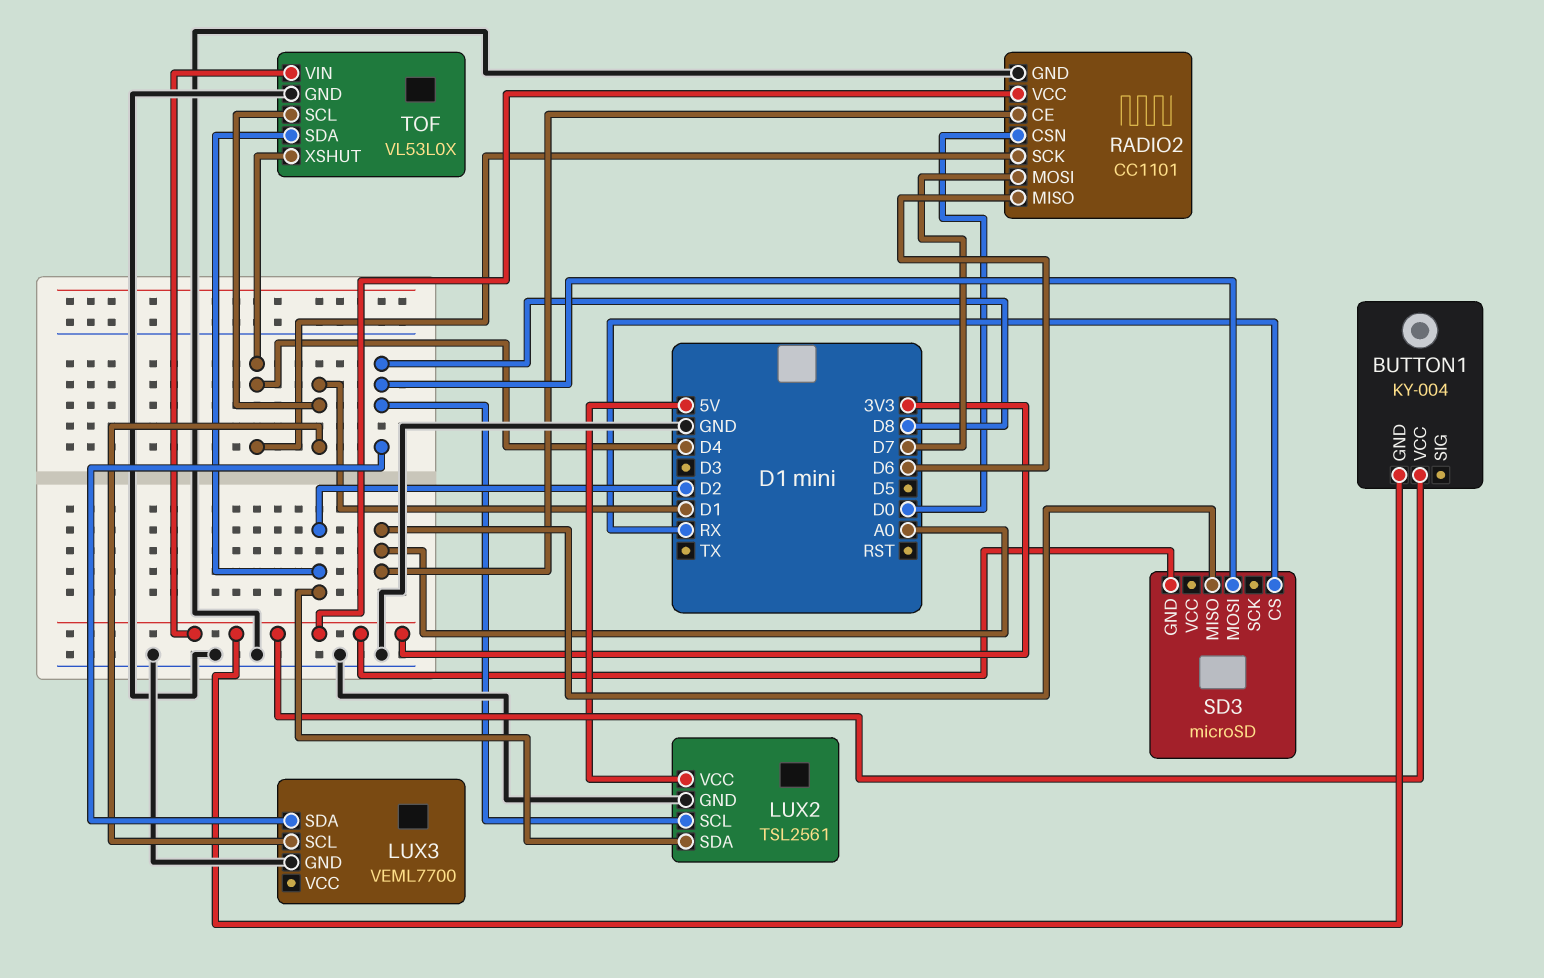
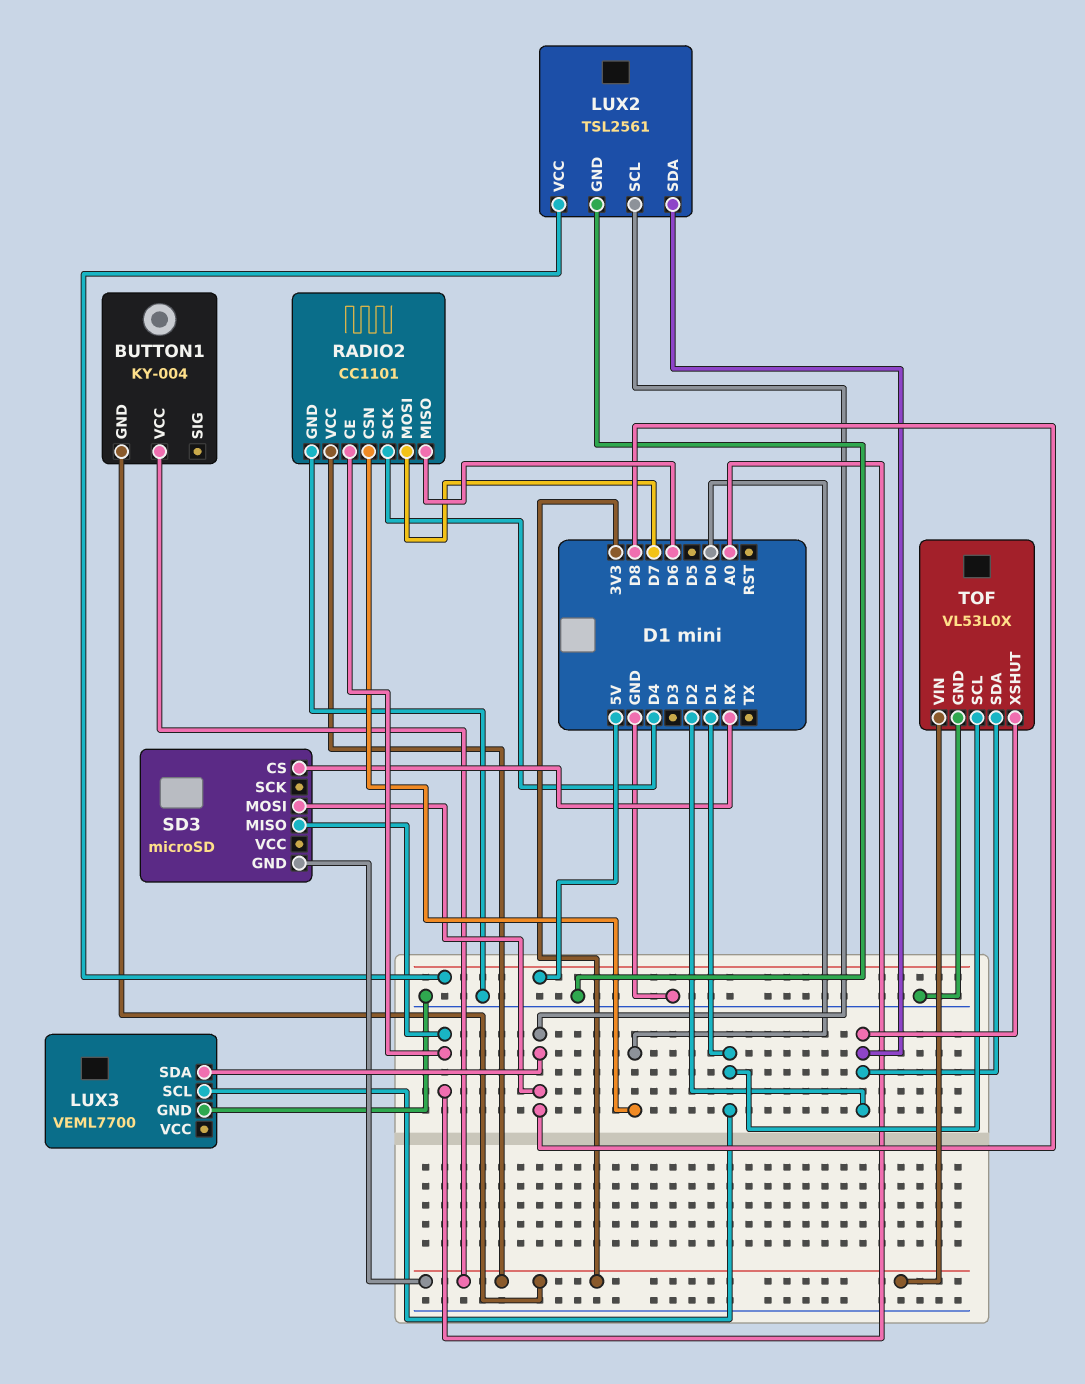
TOF pin XSHUT: D4 -> D2

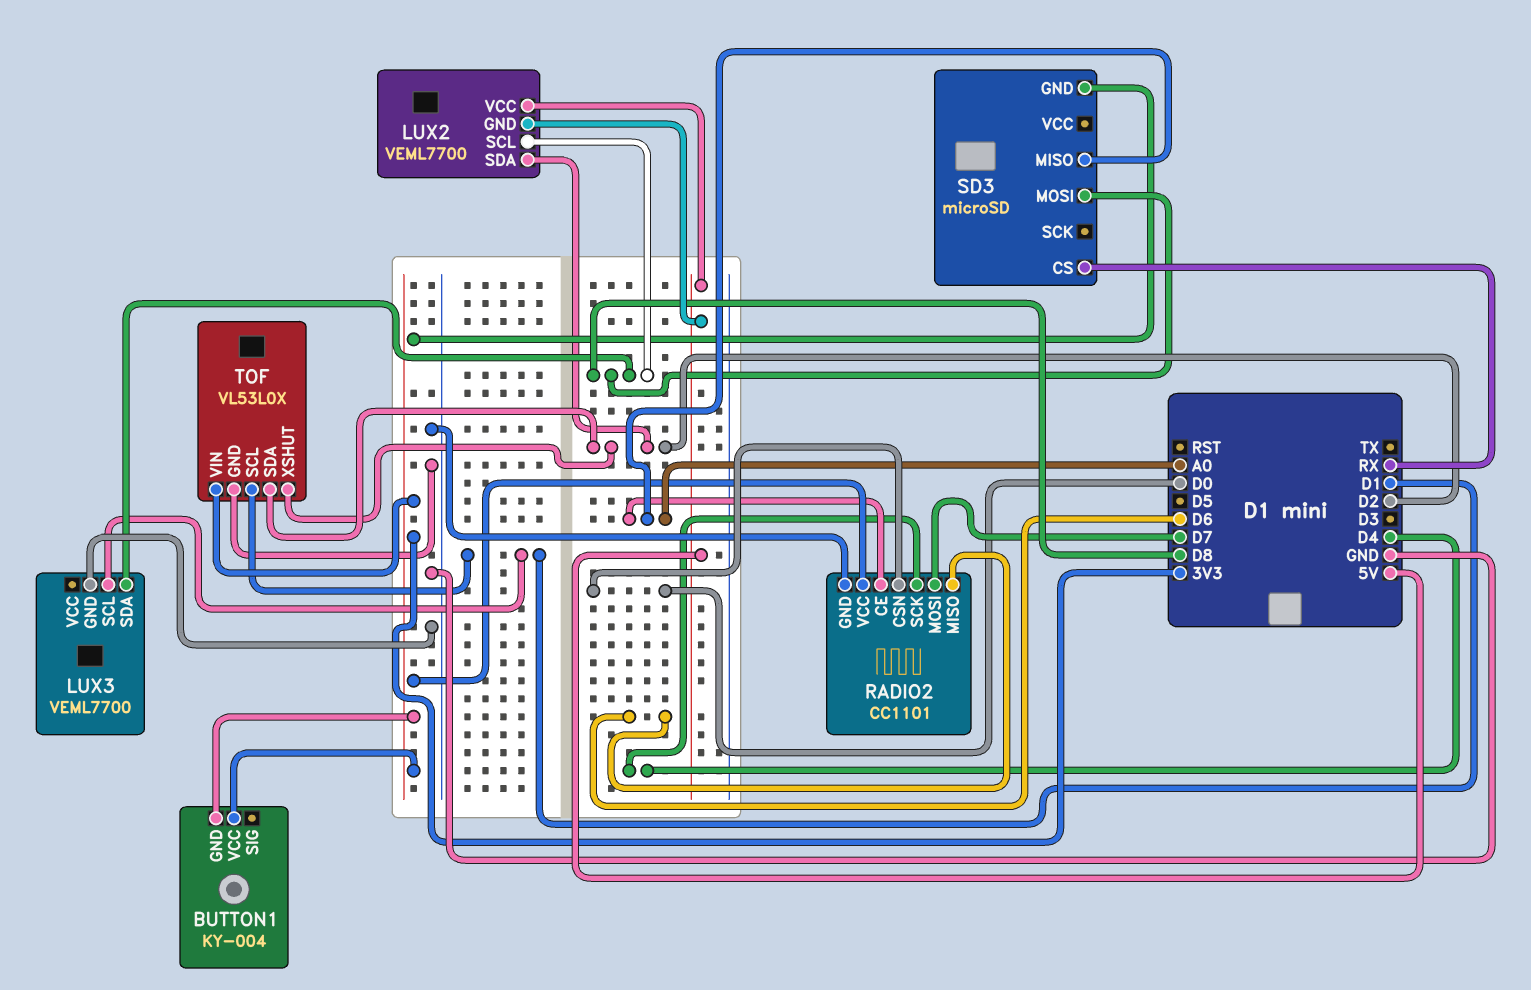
LUX2: TSL2561 -> VEML7700
LUX2 pin GND: GND -> 5V

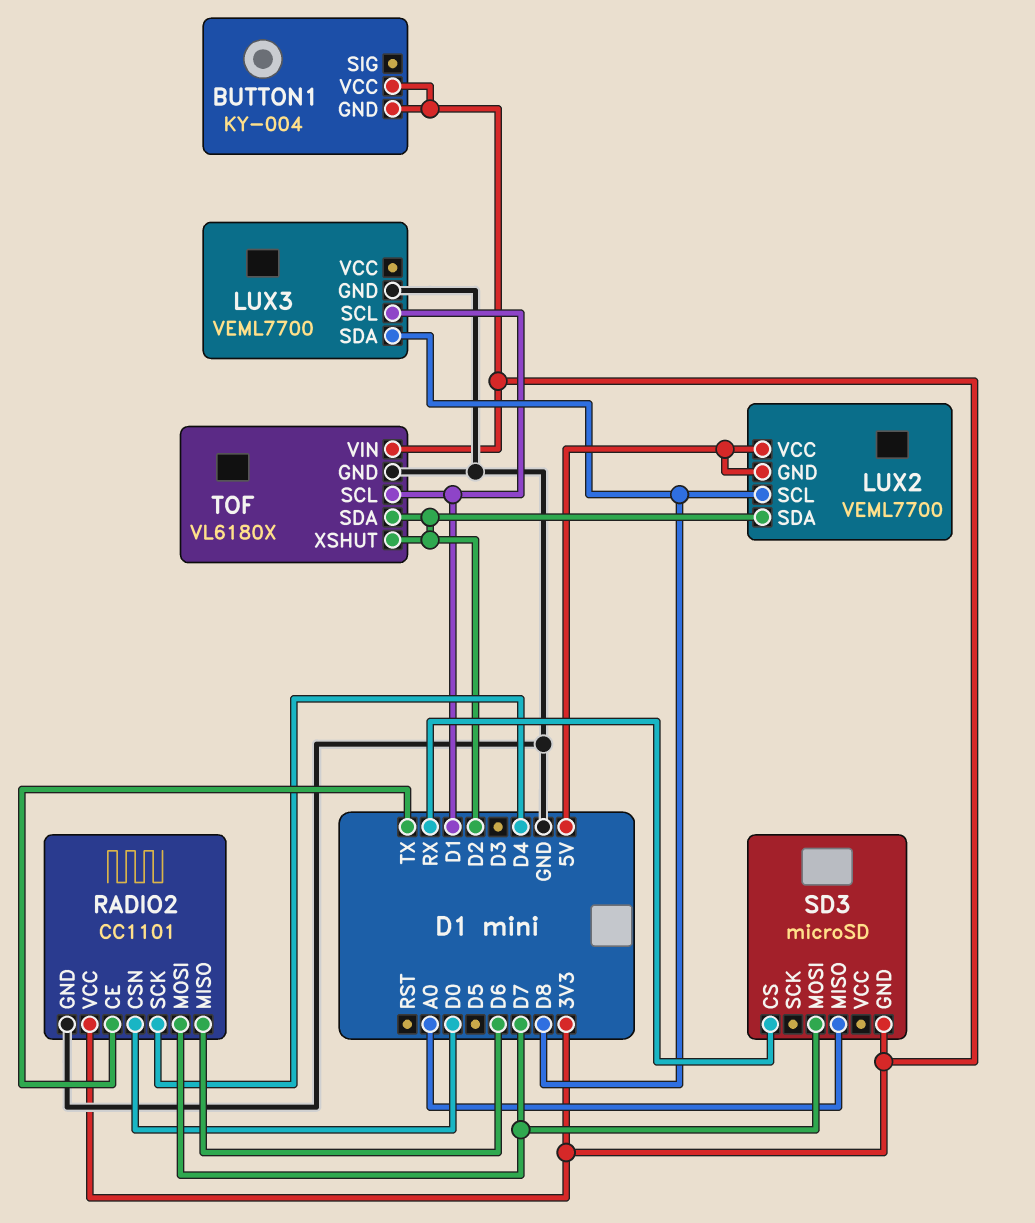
RADIO2 pin CE: A0 -> TX
SD3 pin MOSI: D8 -> D7
TOF: VL53L0X -> VL6180X

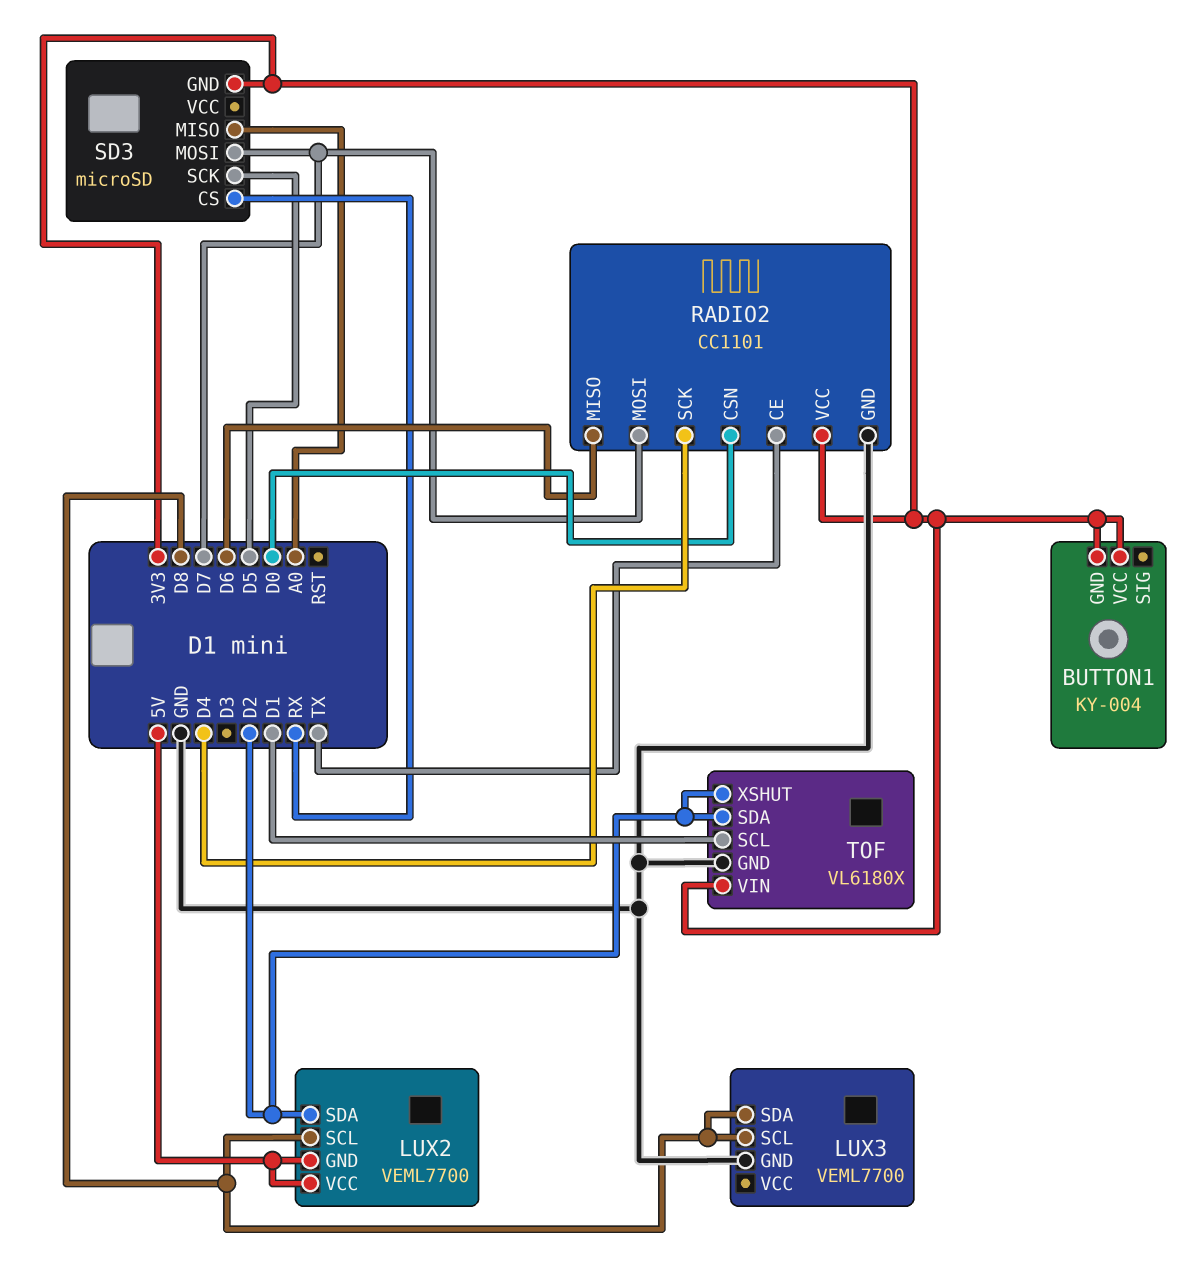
LUX3 pin SCL: D1 -> D8
SD3 pin SCK: none -> D5

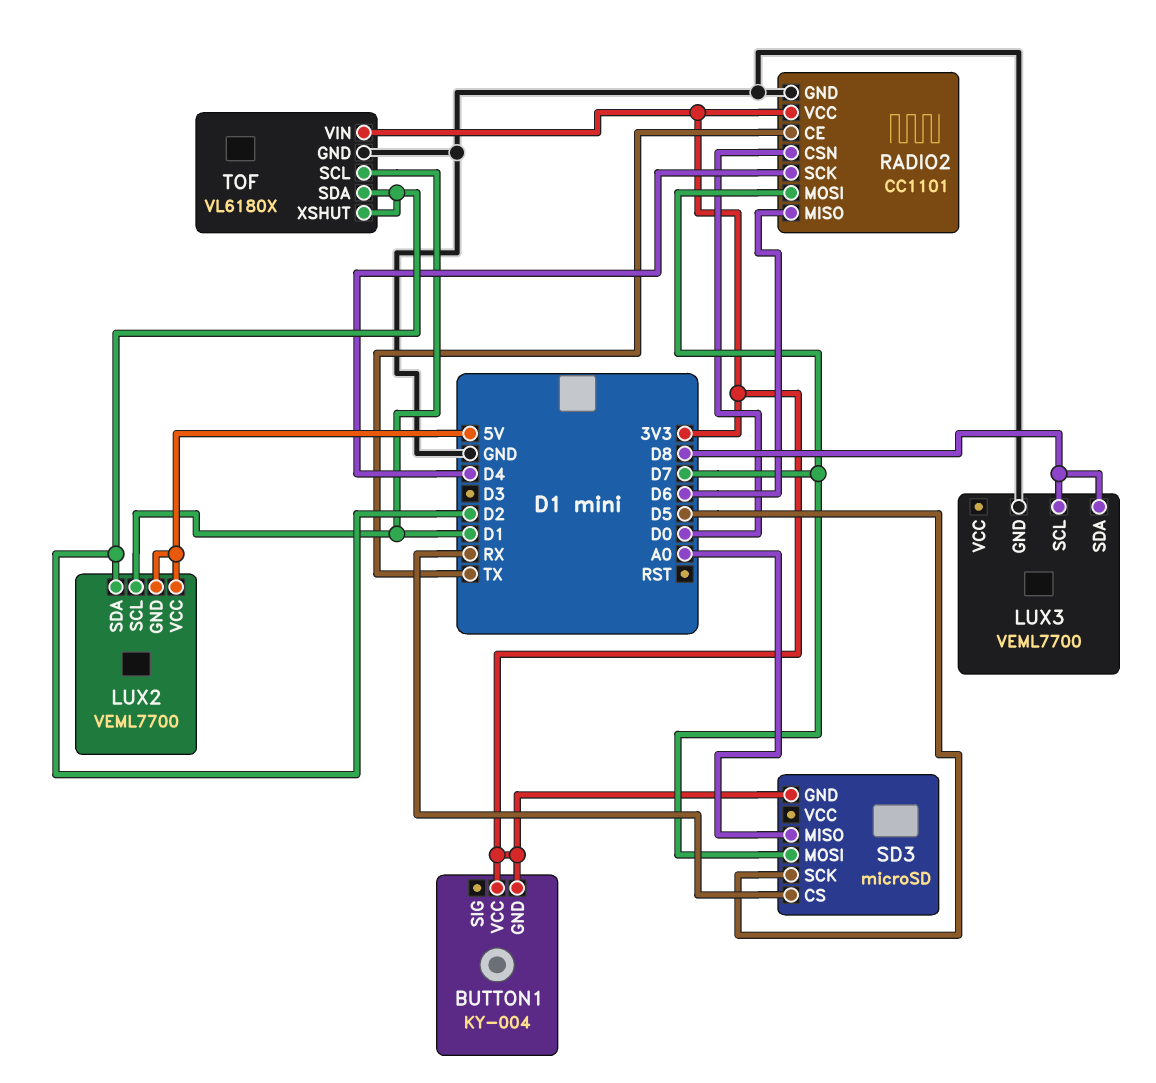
LUX2 pin SCL: D8 -> D1

